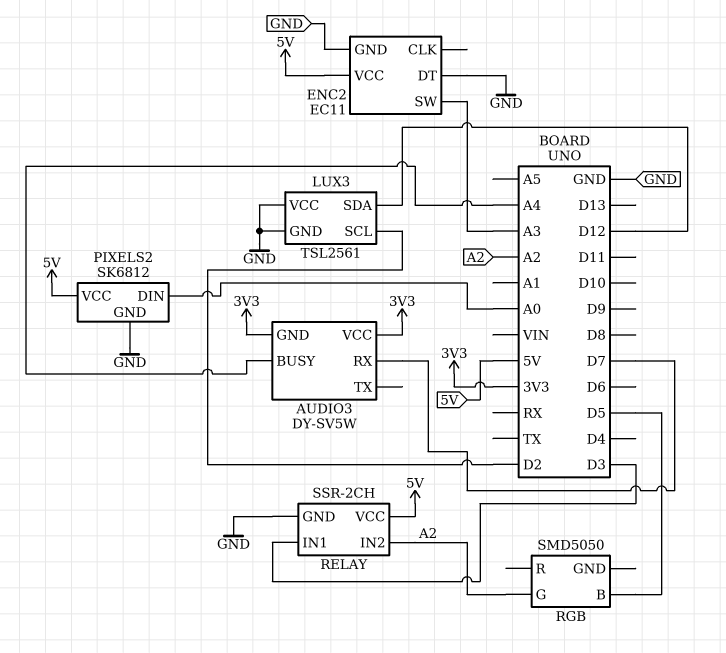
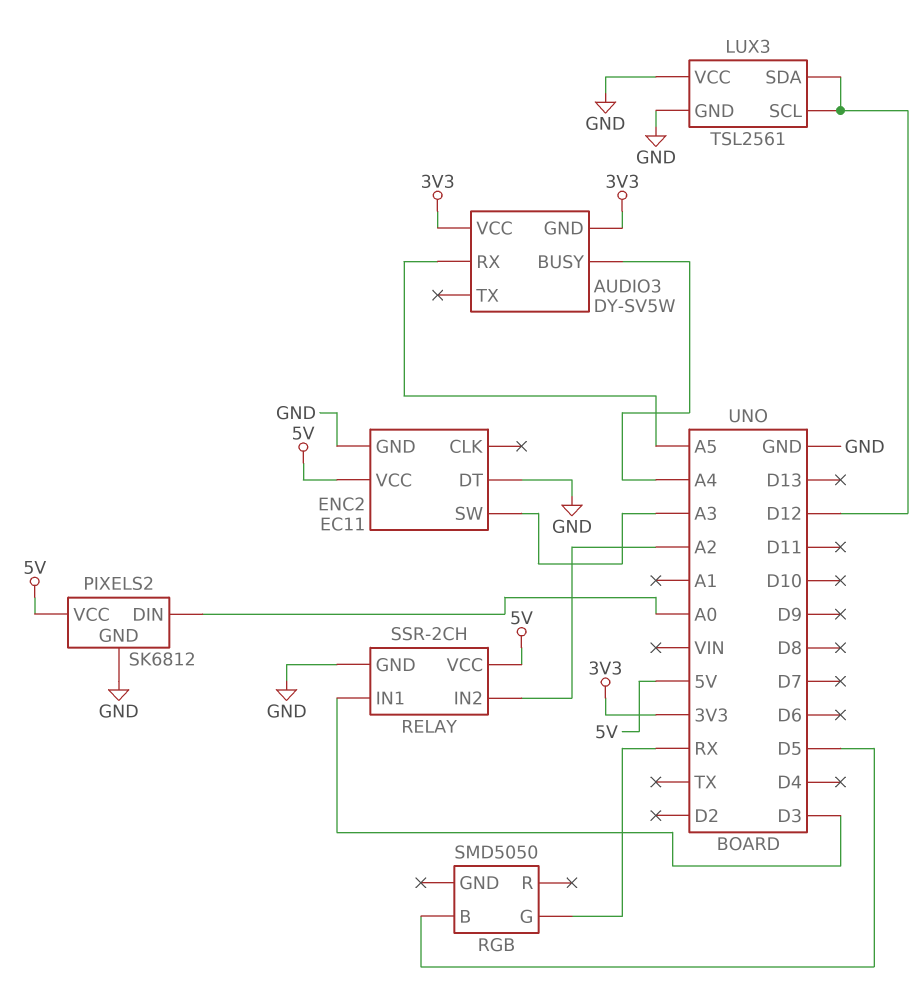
AUDIO3 pin RX: D7 -> A5
LUX3 pin SCL: D2 -> D12
RGB pin G: A2 -> RX

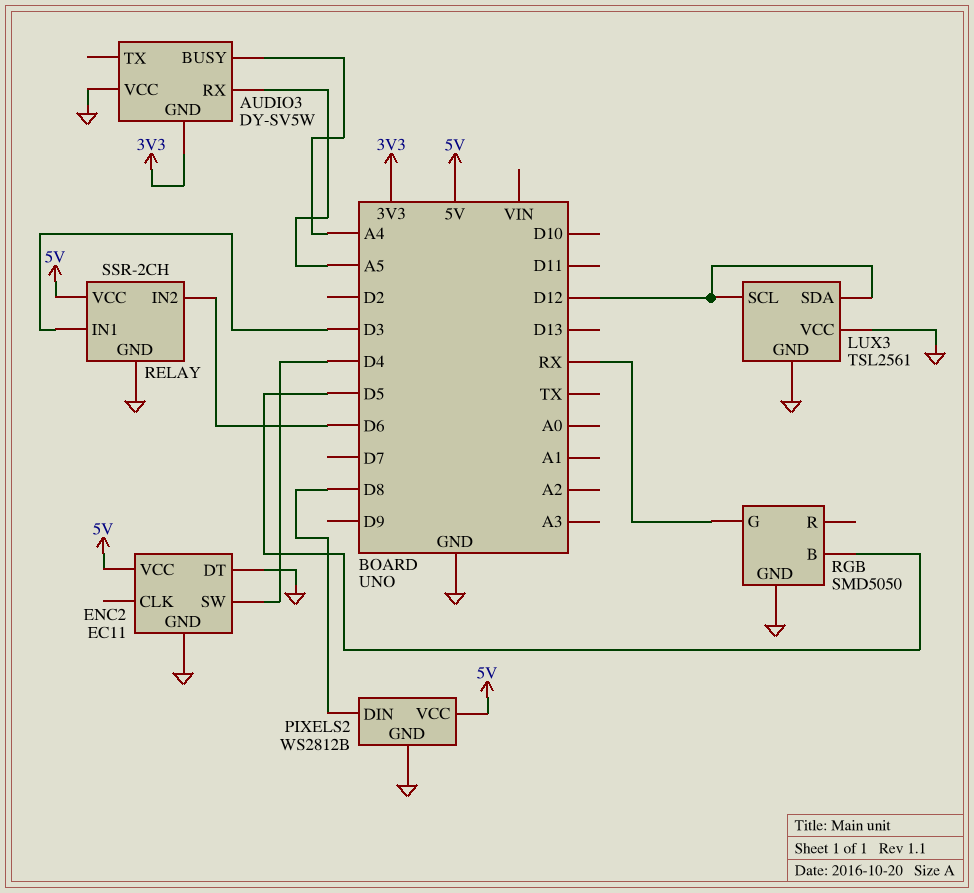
AUDIO3 pin VCC: 3V3 -> GND
ENC2 pin SW: A3 -> D4
PIXELS2: SK6812 -> WS2812B
PIXELS2 pin DIN: A0 -> D8
RELAY pin IN2: A2 -> D6
RGB pin GND: none -> GND

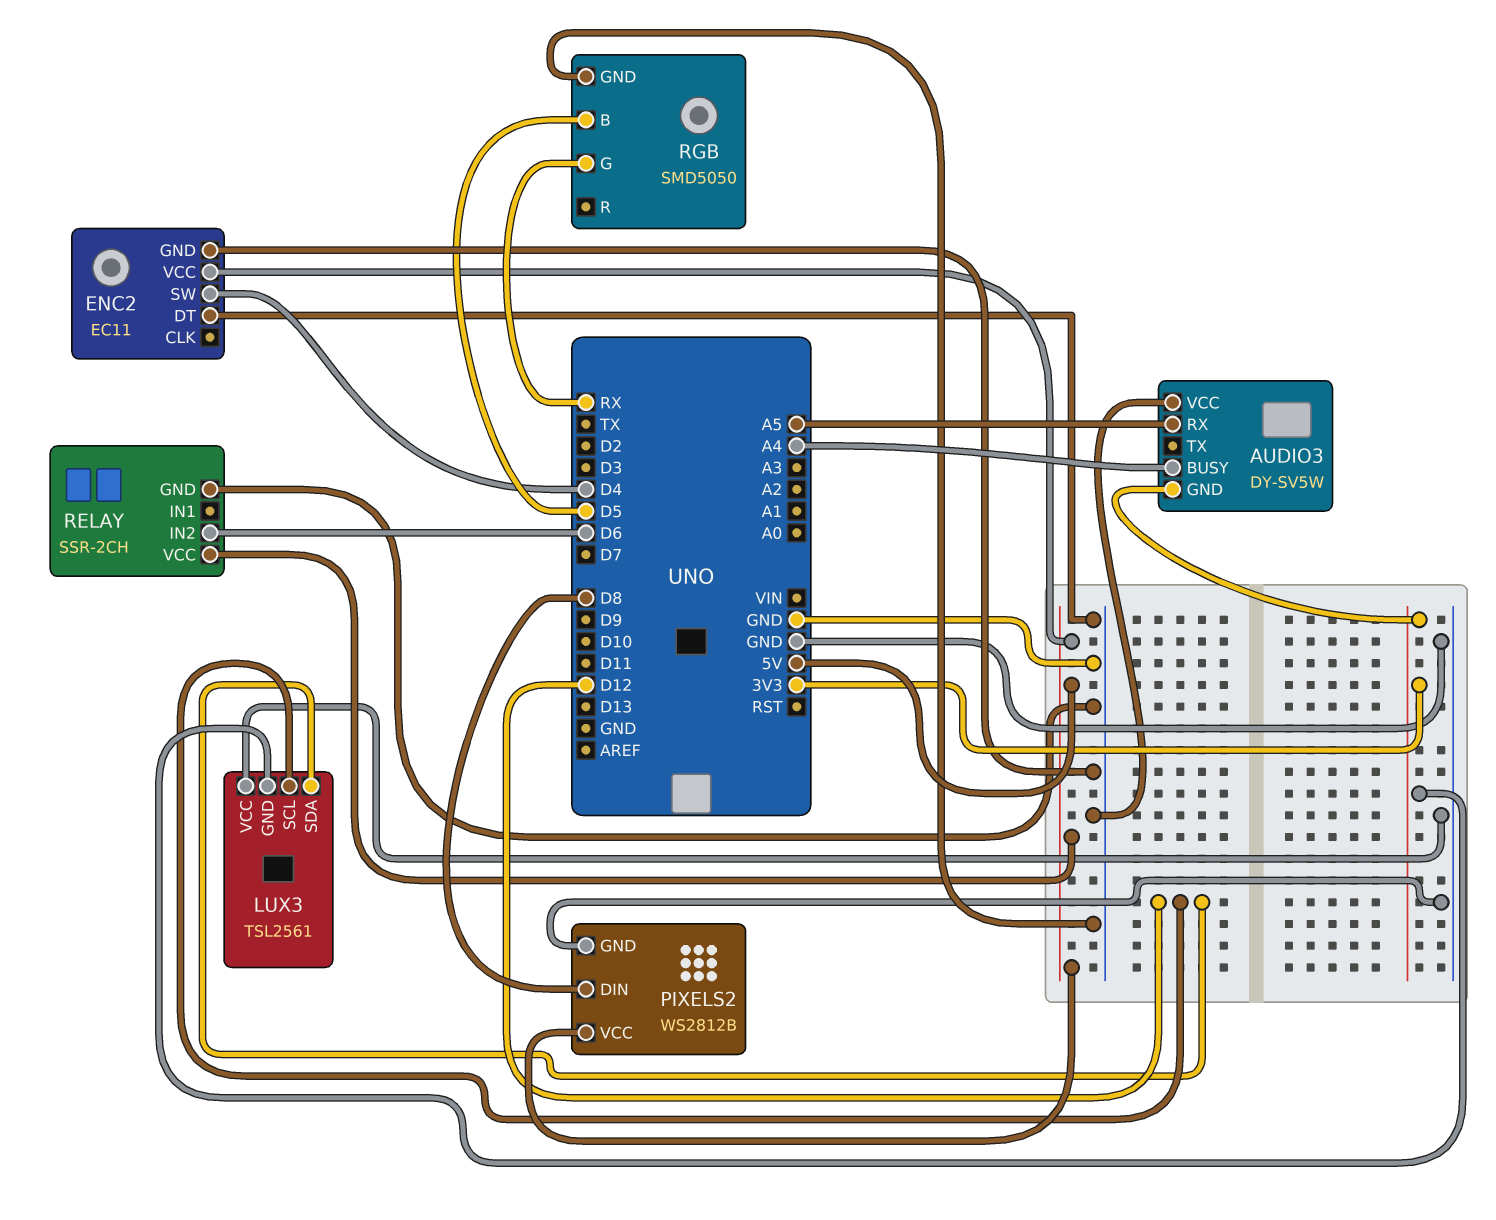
LUX3 pin GND: GND -> 3V3
RELAY pin IN1: D3 -> none

